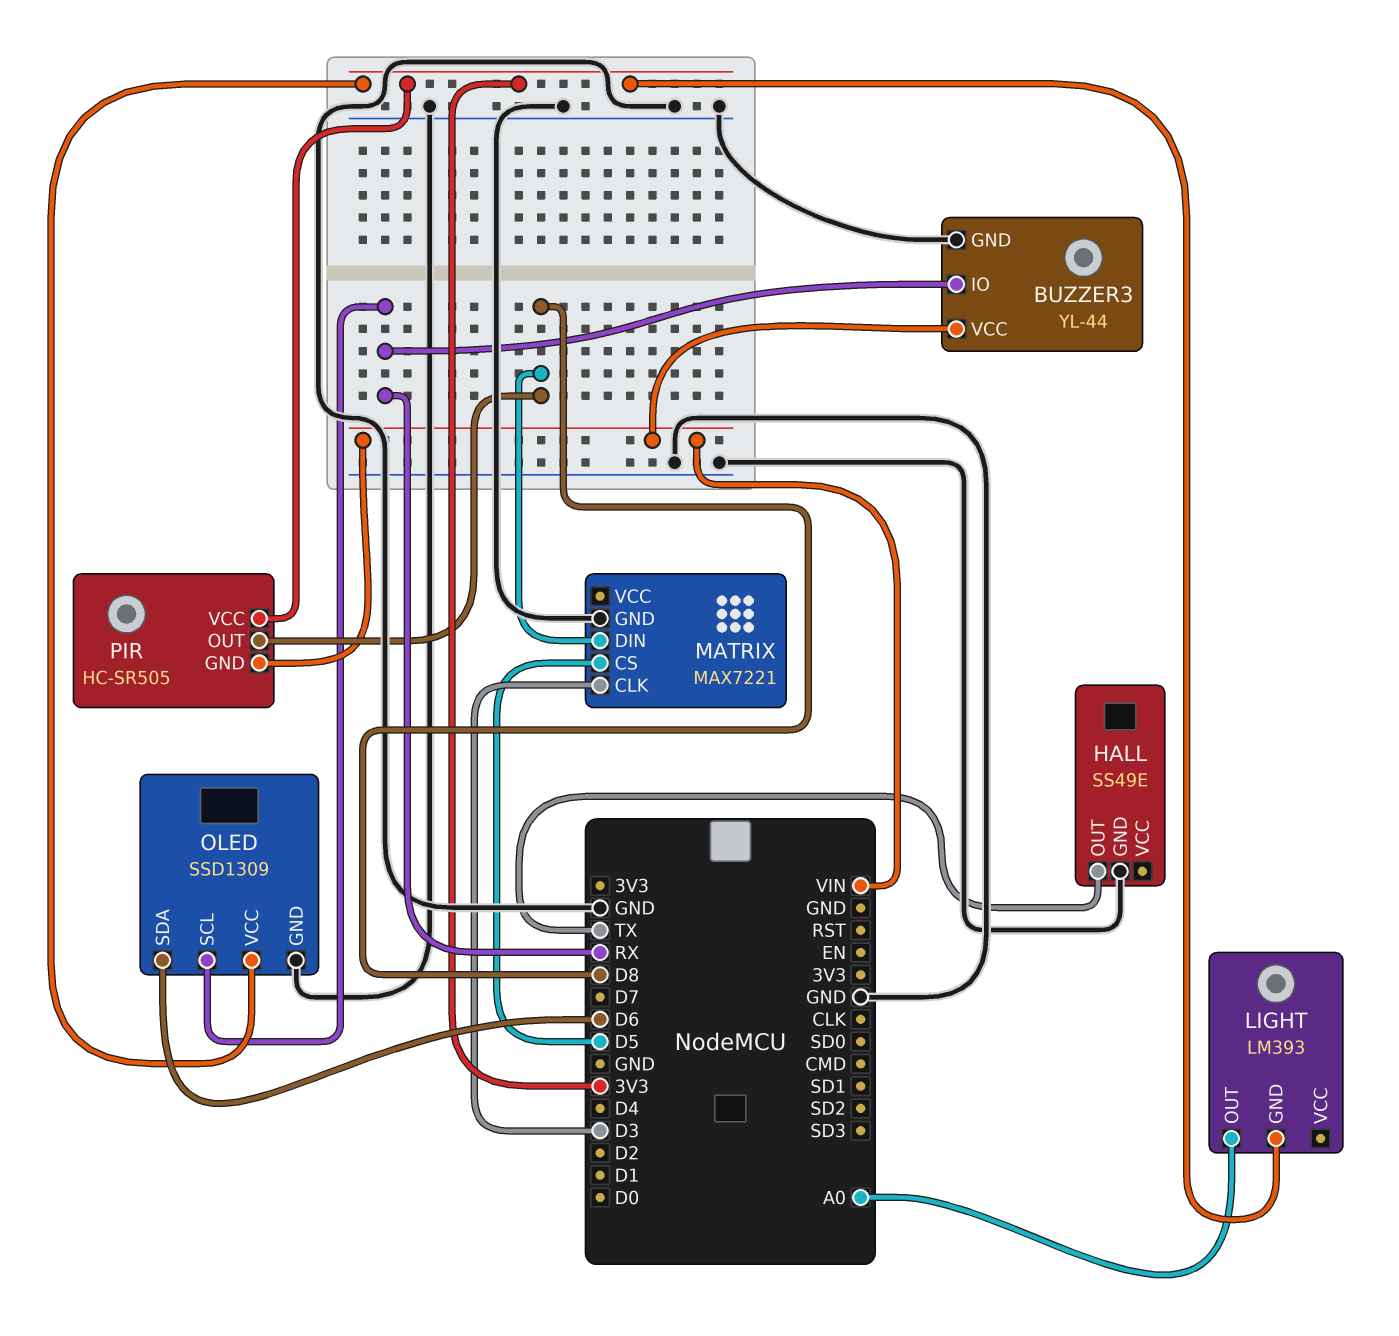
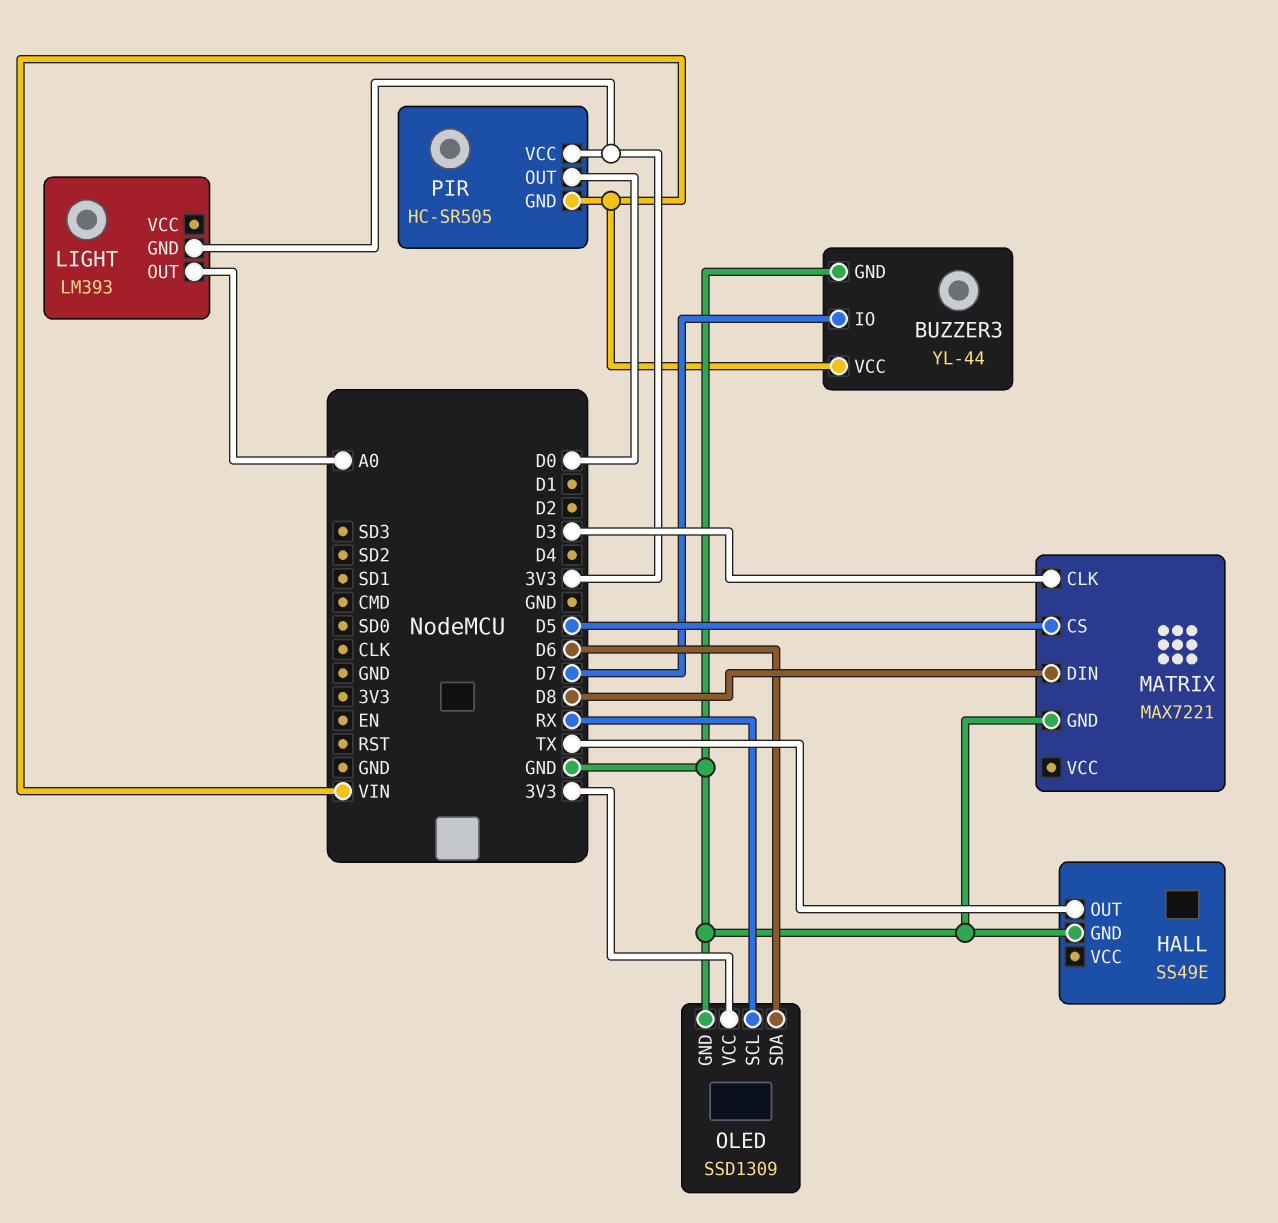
BUZZER3 pin IO: RX -> D7
PIR pin OUT: D8 -> D0

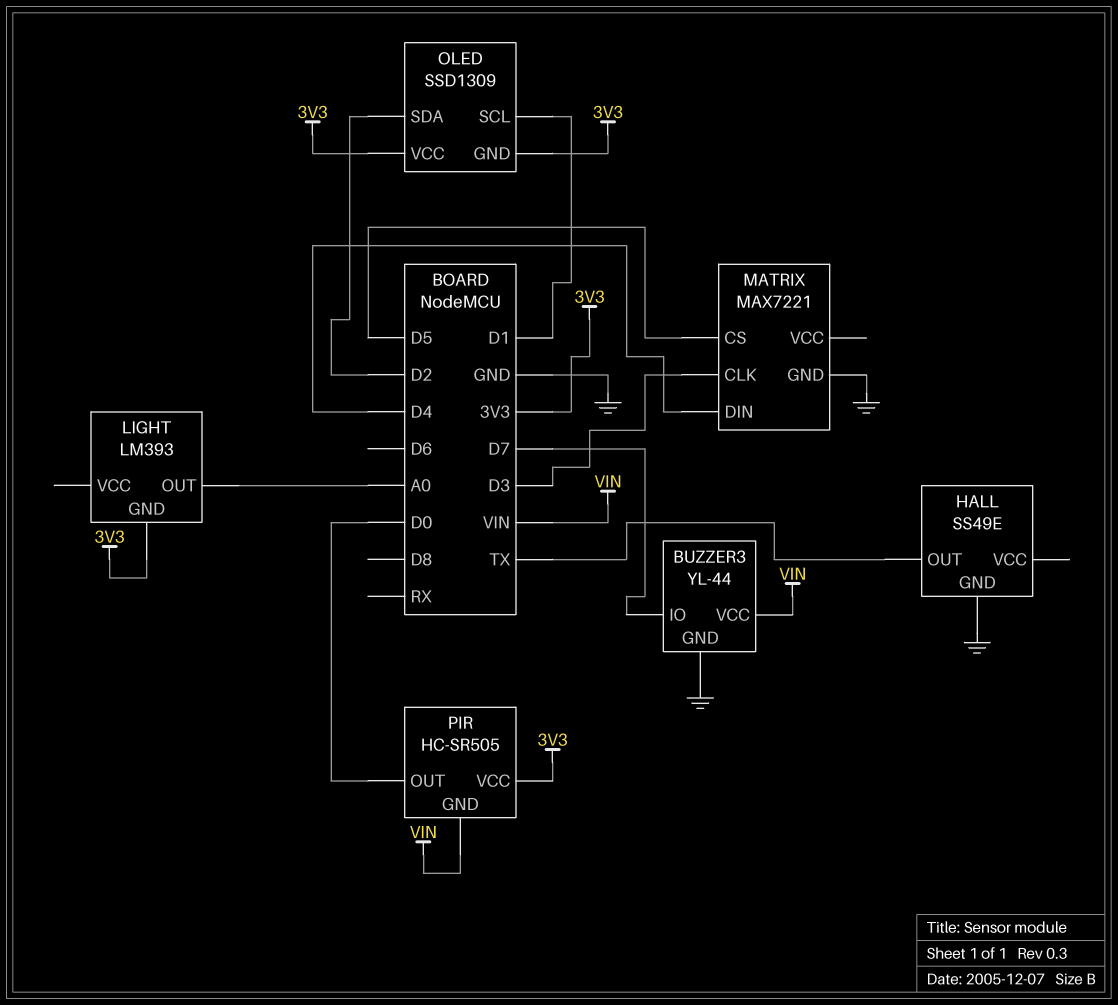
MATRIX pin DIN: D8 -> D4
OLED pin GND: GND -> 3V3
OLED pin SCL: RX -> D1
OLED pin SDA: D6 -> D2

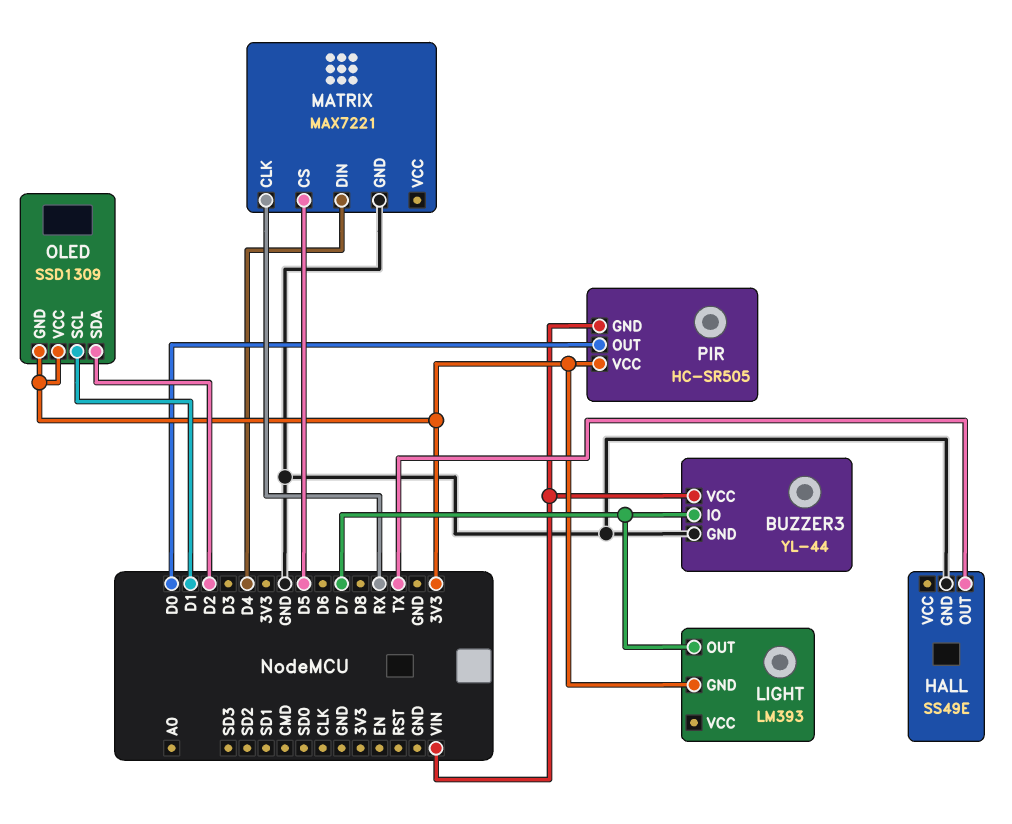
LIGHT pin OUT: A0 -> D7
MATRIX pin CLK: D3 -> RX

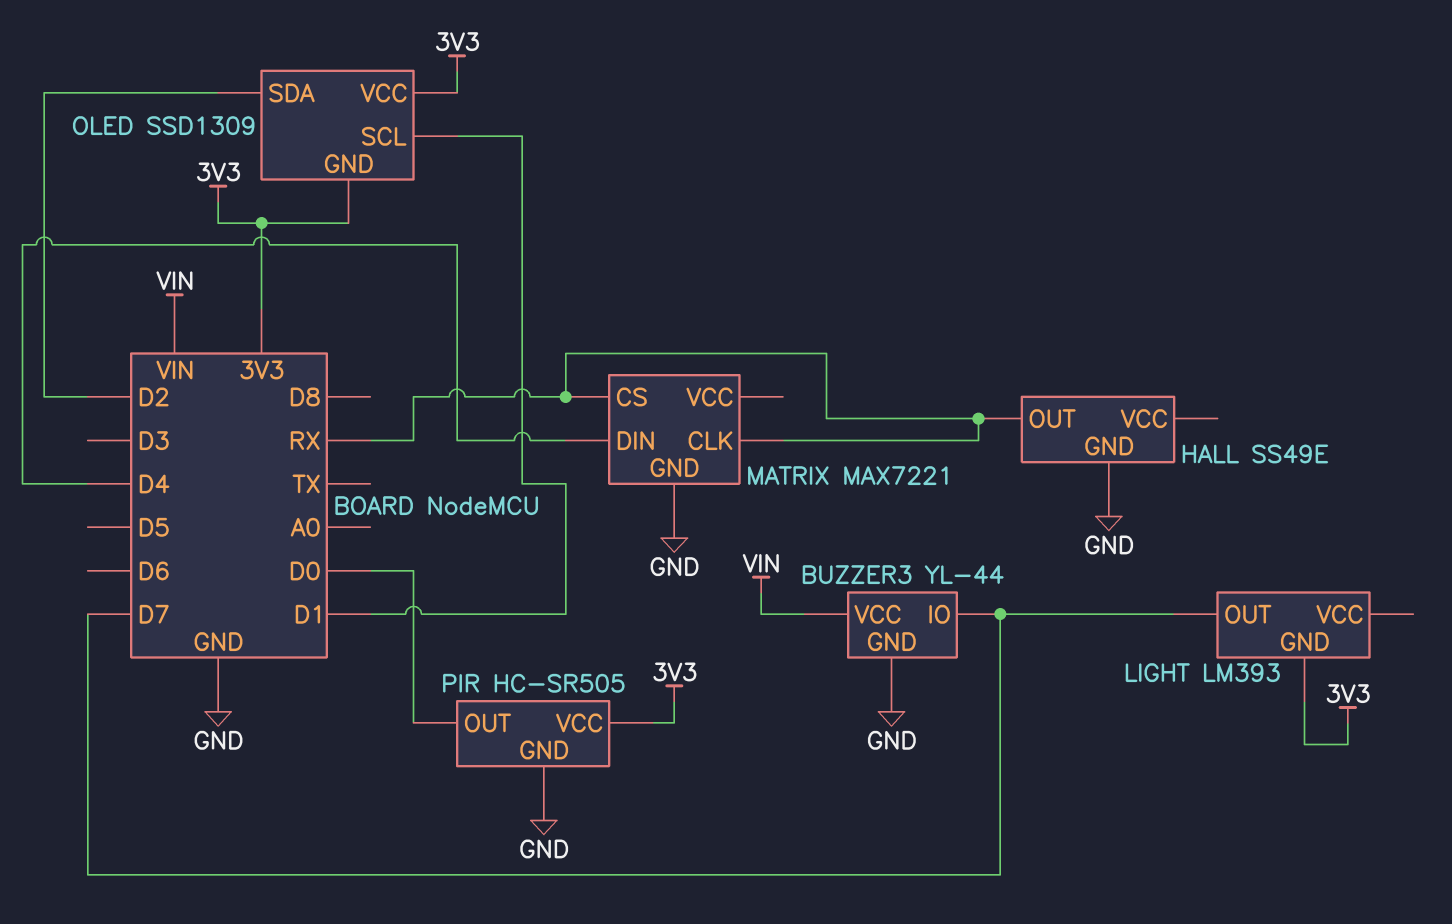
HALL pin OUT: TX -> RX
MATRIX pin CS: D5 -> RX
PIR pin GND: VIN -> GND

